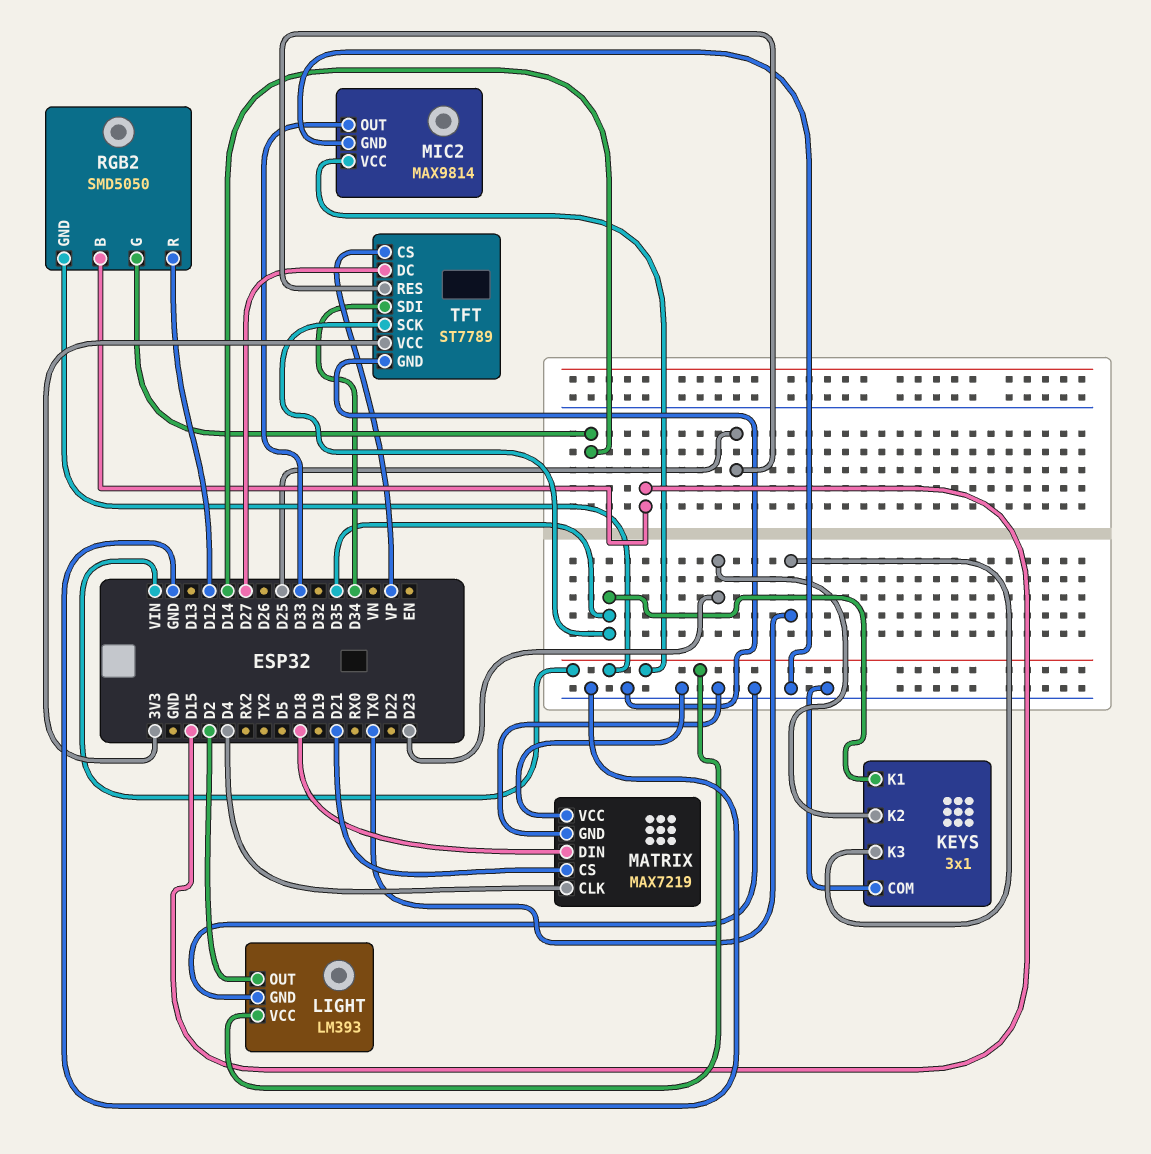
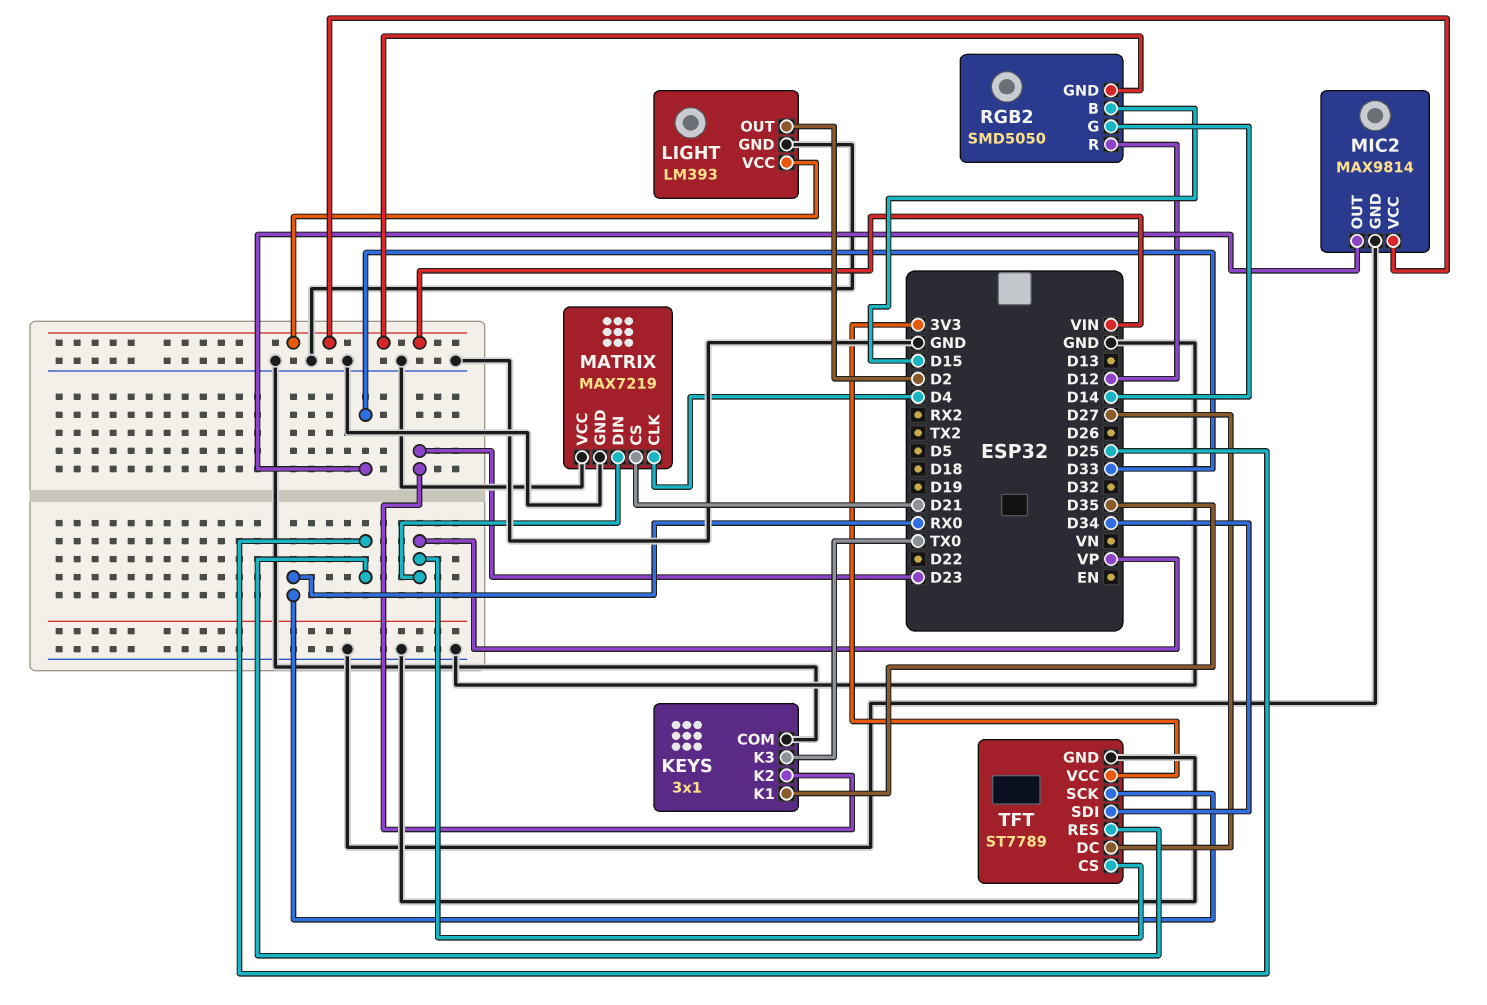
MATRIX pin DIN: D18 -> VP
TFT pin SCK: D35 -> RX0

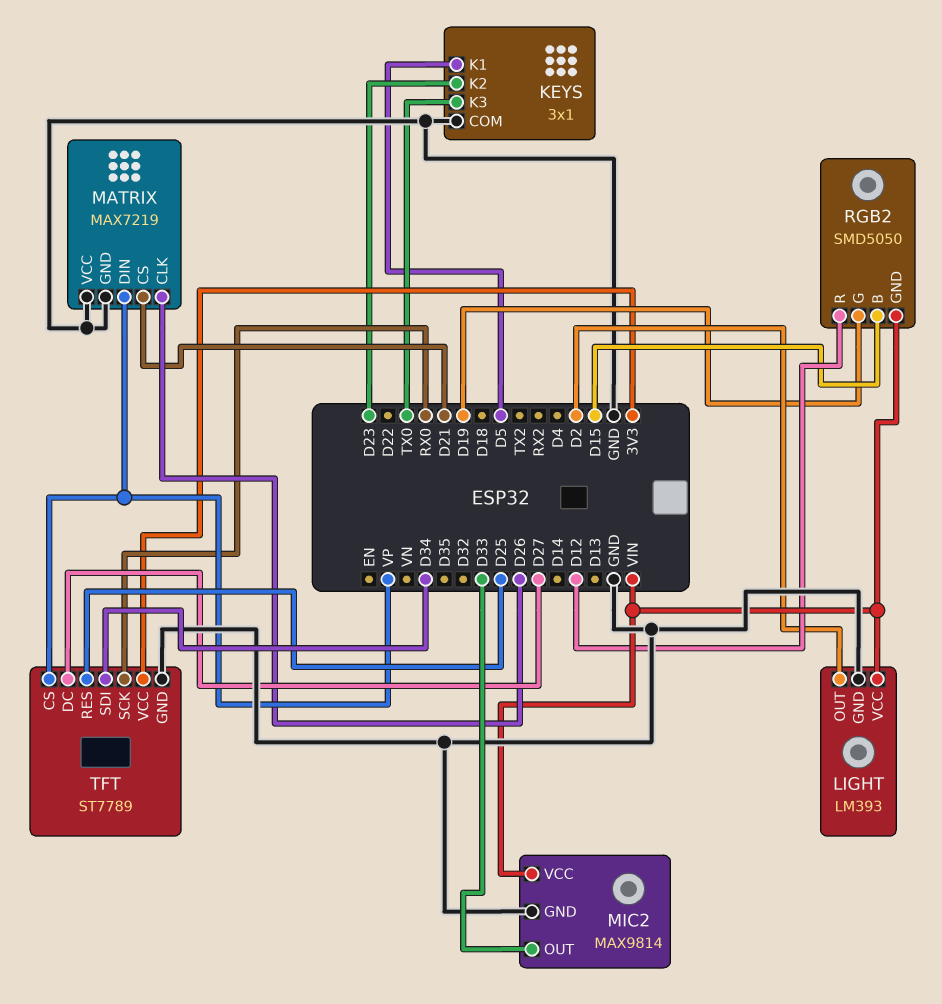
KEYS pin K1: D35 -> D5
MATRIX pin CLK: D4 -> D26
RGB2 pin G: D14 -> D19

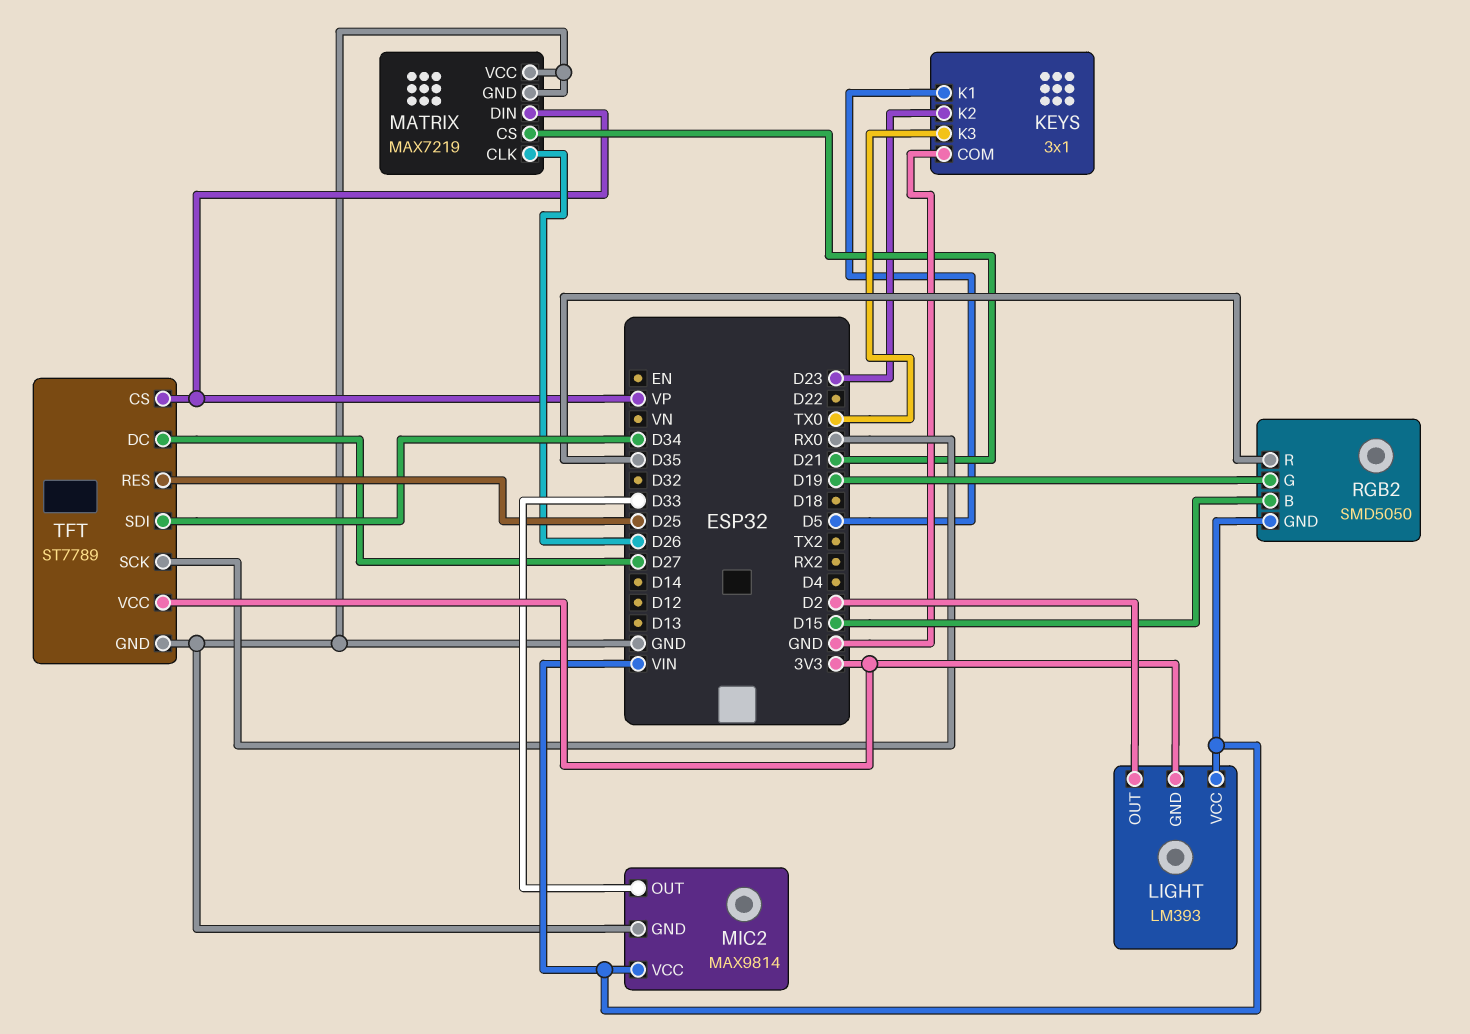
LIGHT pin GND: GND -> 3V3
RGB2 pin R: D12 -> D35

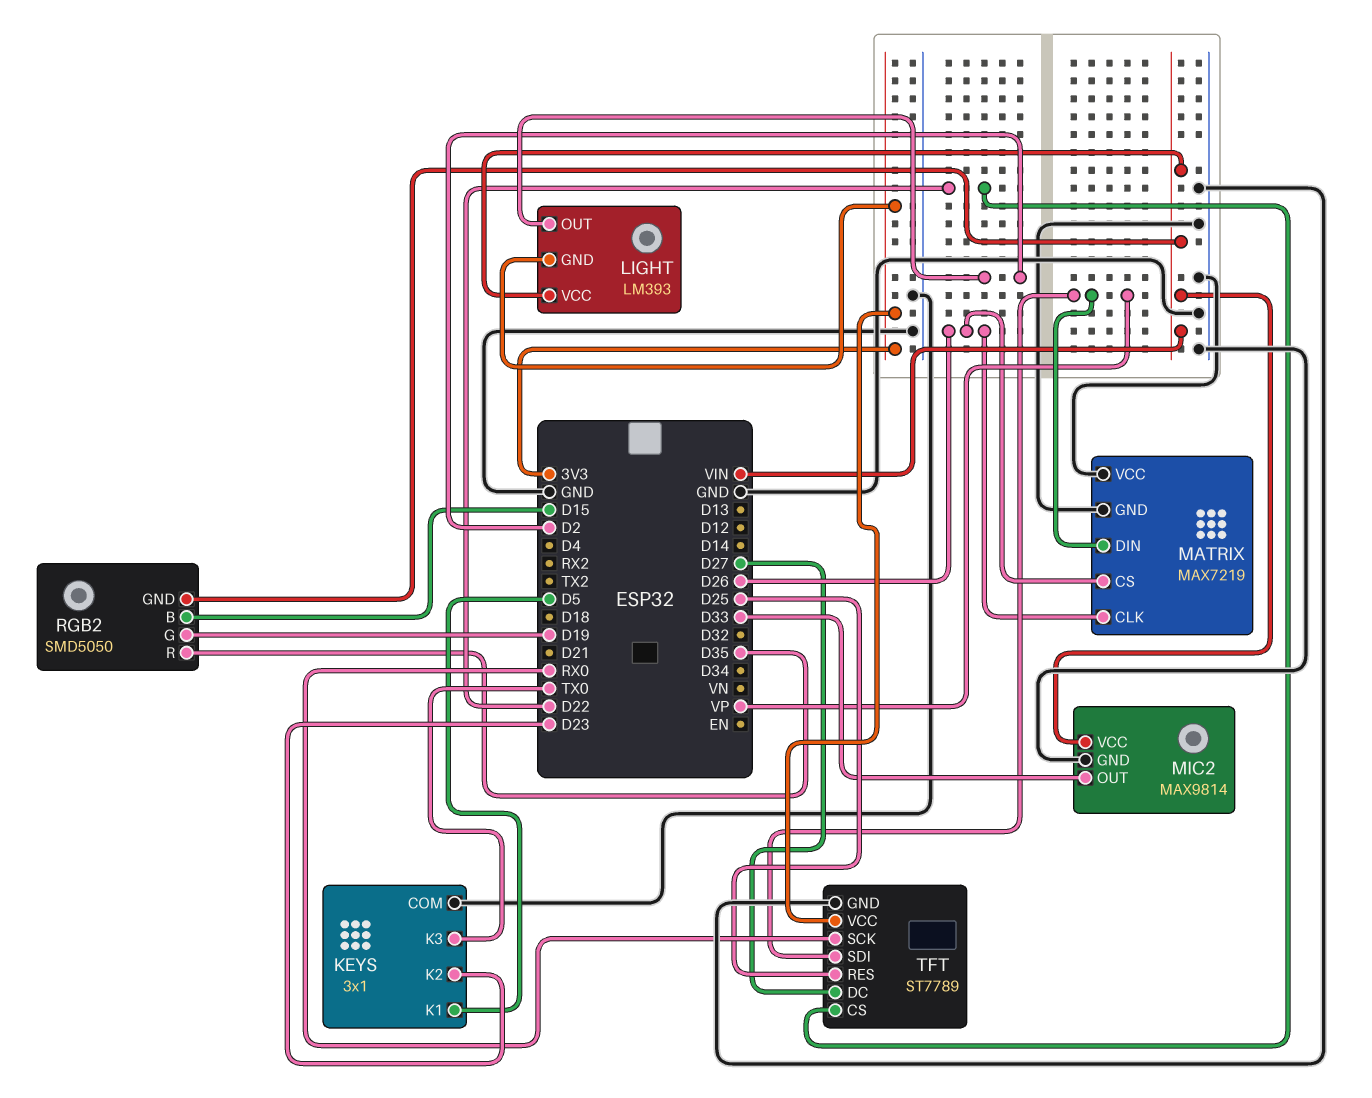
MATRIX pin CS: D21 -> D26
TFT pin CS: VP -> D22
TFT pin SDI: D34 -> VP

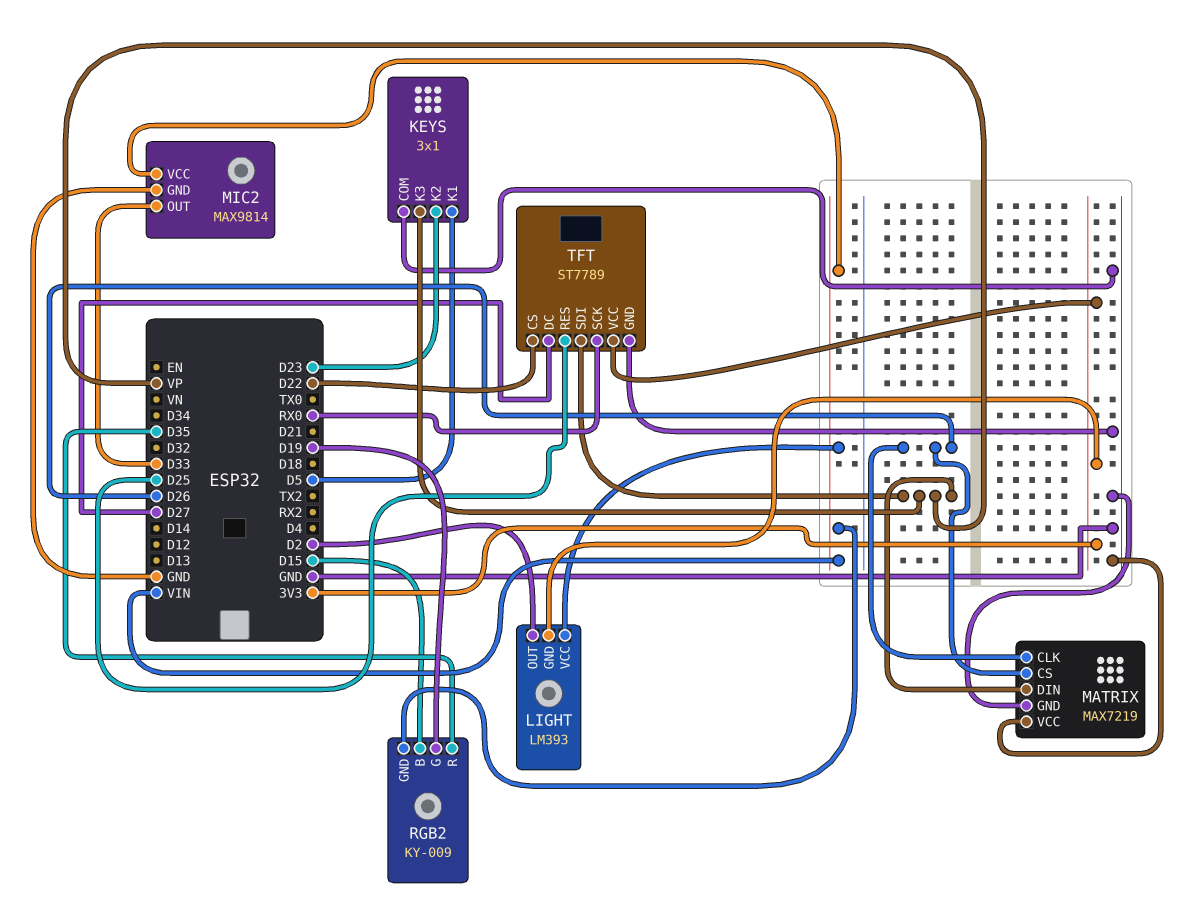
KEYS pin K3: TX0 -> VP
RGB2: SMD5050 -> KY-009

